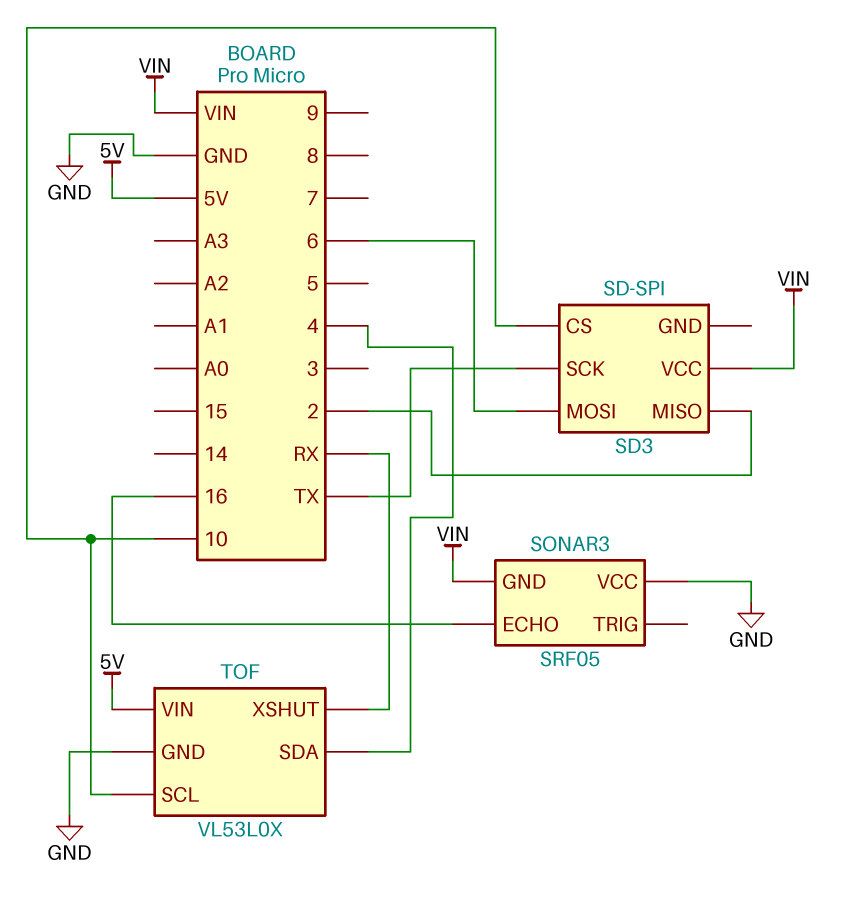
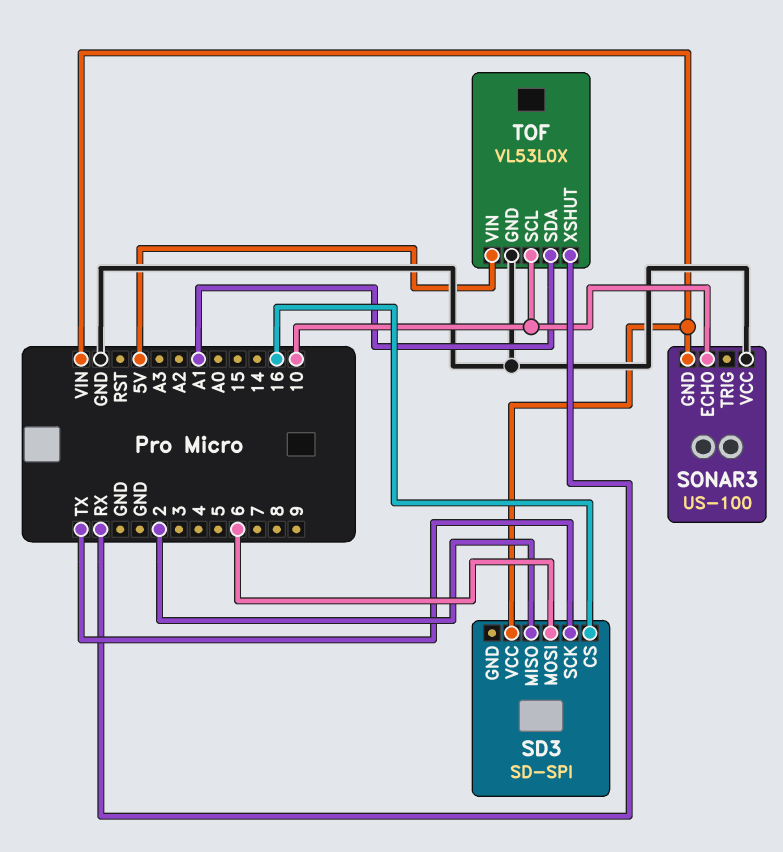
SD3 pin CS: 10 -> 16
SONAR3: SRF05 -> US-100
SONAR3 pin ECHO: 16 -> 10
TOF pin SDA: 4 -> A1

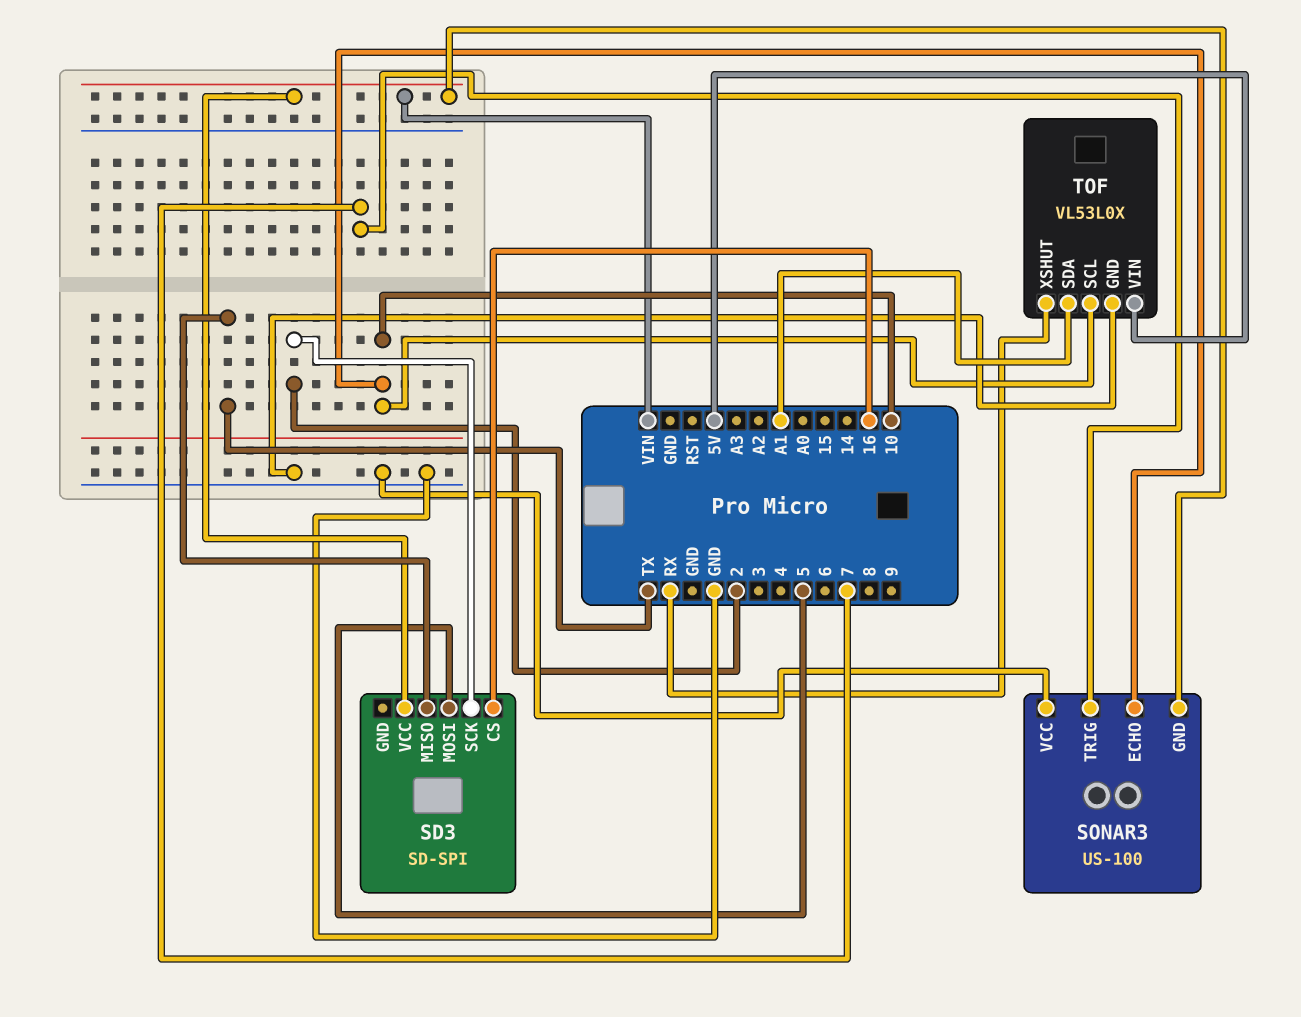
SD3 pin MISO: 2 -> TX
SD3 pin MOSI: 6 -> 5
SD3 pin SCK: TX -> 2
SONAR3 pin TRIG: none -> 7

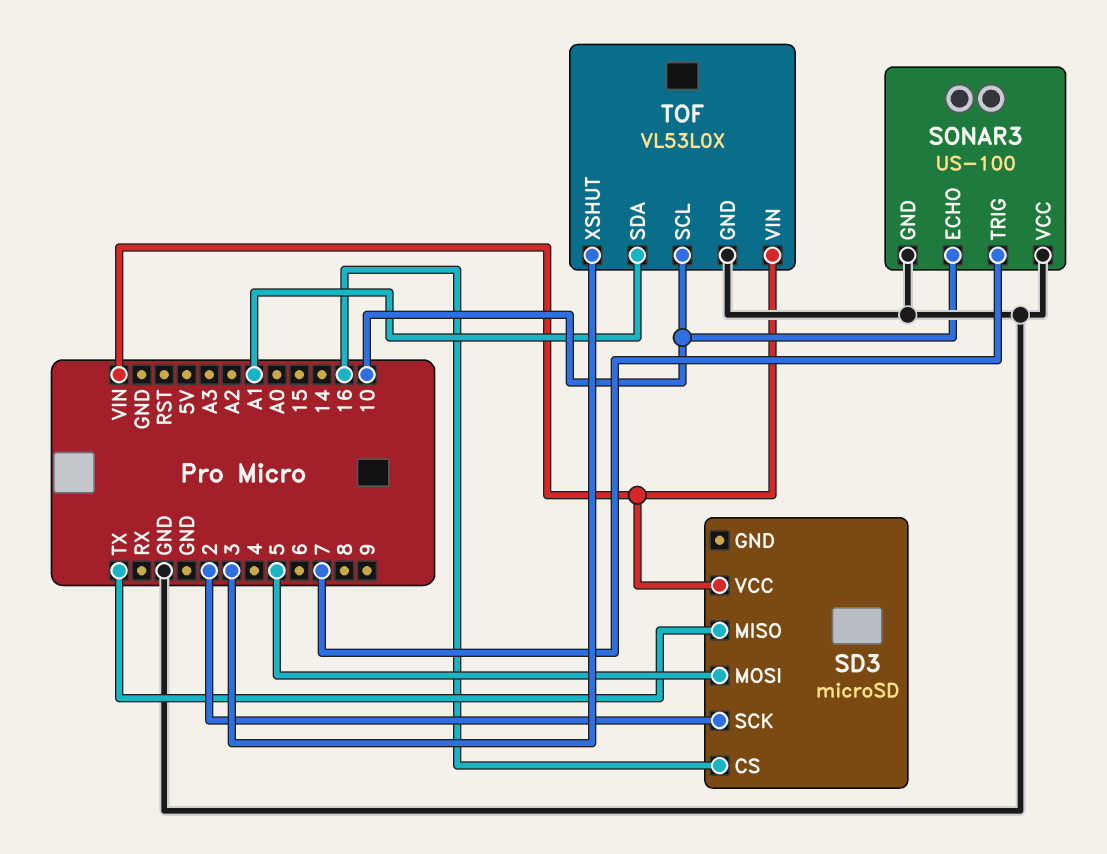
SD3: SD-SPI -> microSD
SONAR3 pin GND: VIN -> GND
TOF pin VIN: 5V -> VIN
TOF pin XSHUT: RX -> 3

